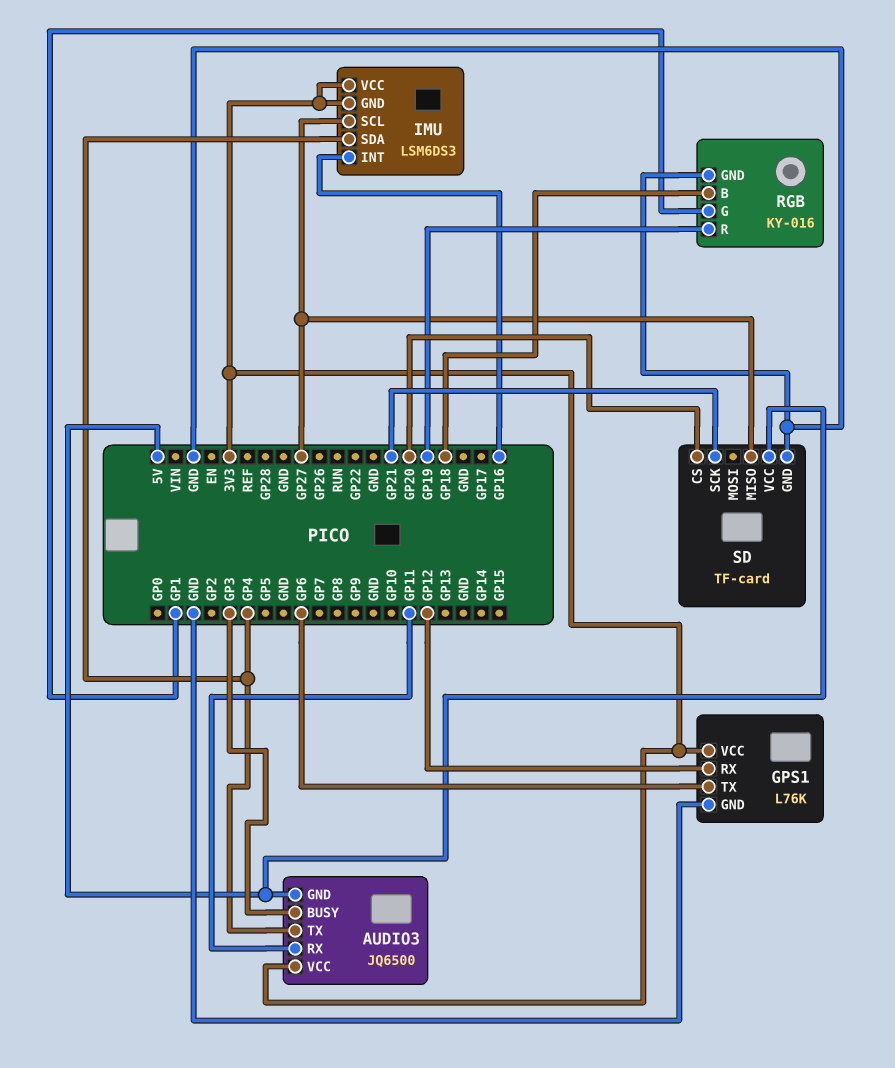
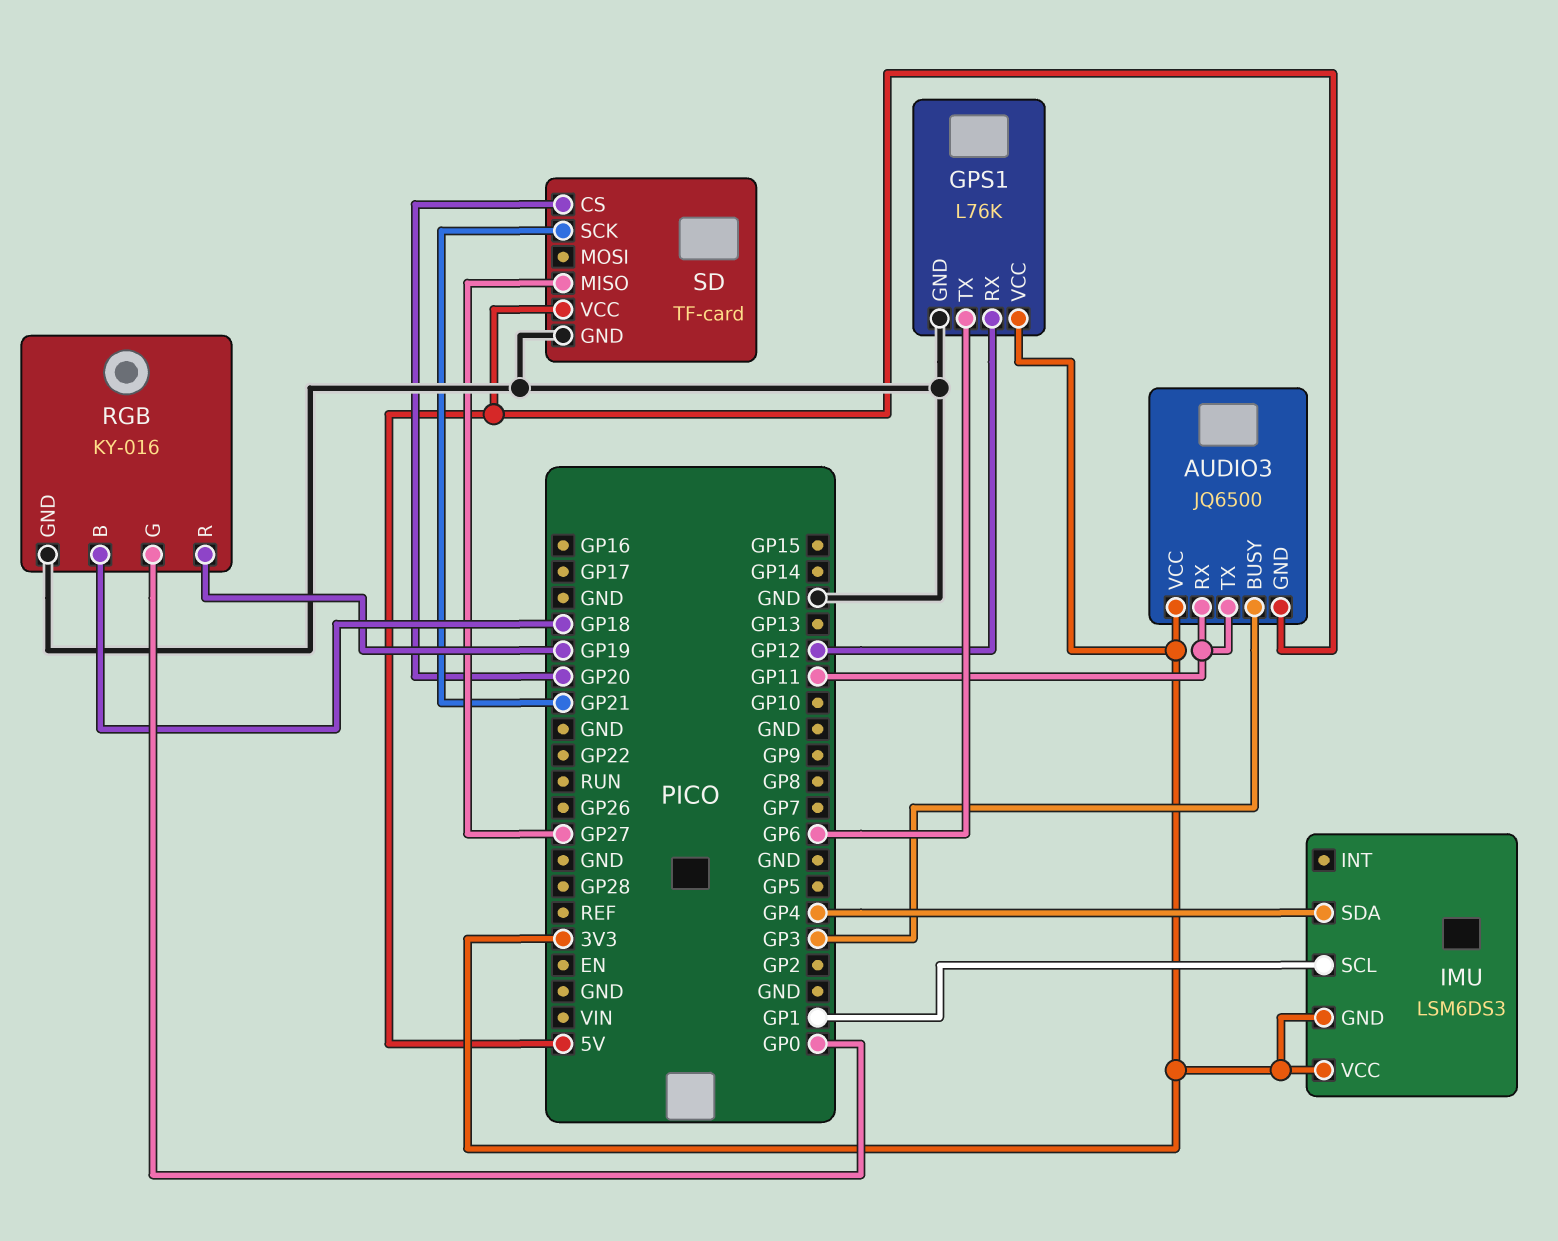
AUDIO3 pin TX: GP4 -> GP11
IMU pin INT: GP16 -> none
IMU pin SCL: GP27 -> GP1
RGB pin G: GP1 -> GP0

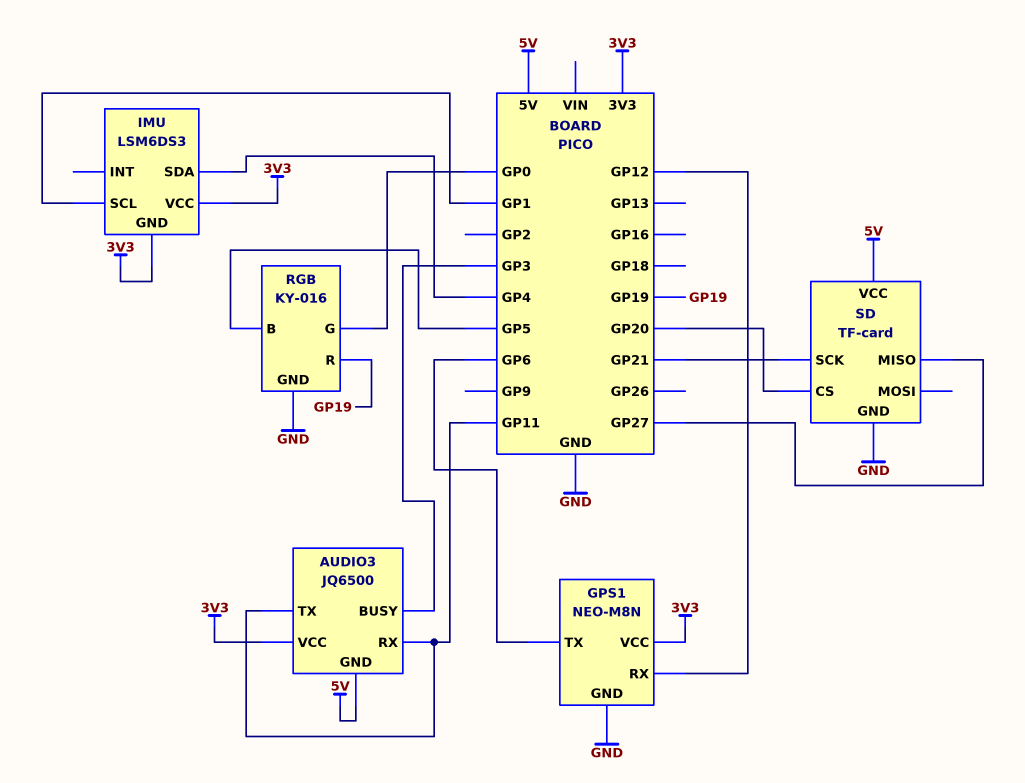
GPS1: L76K -> NEO-M8N
RGB pin B: GP18 -> GP5

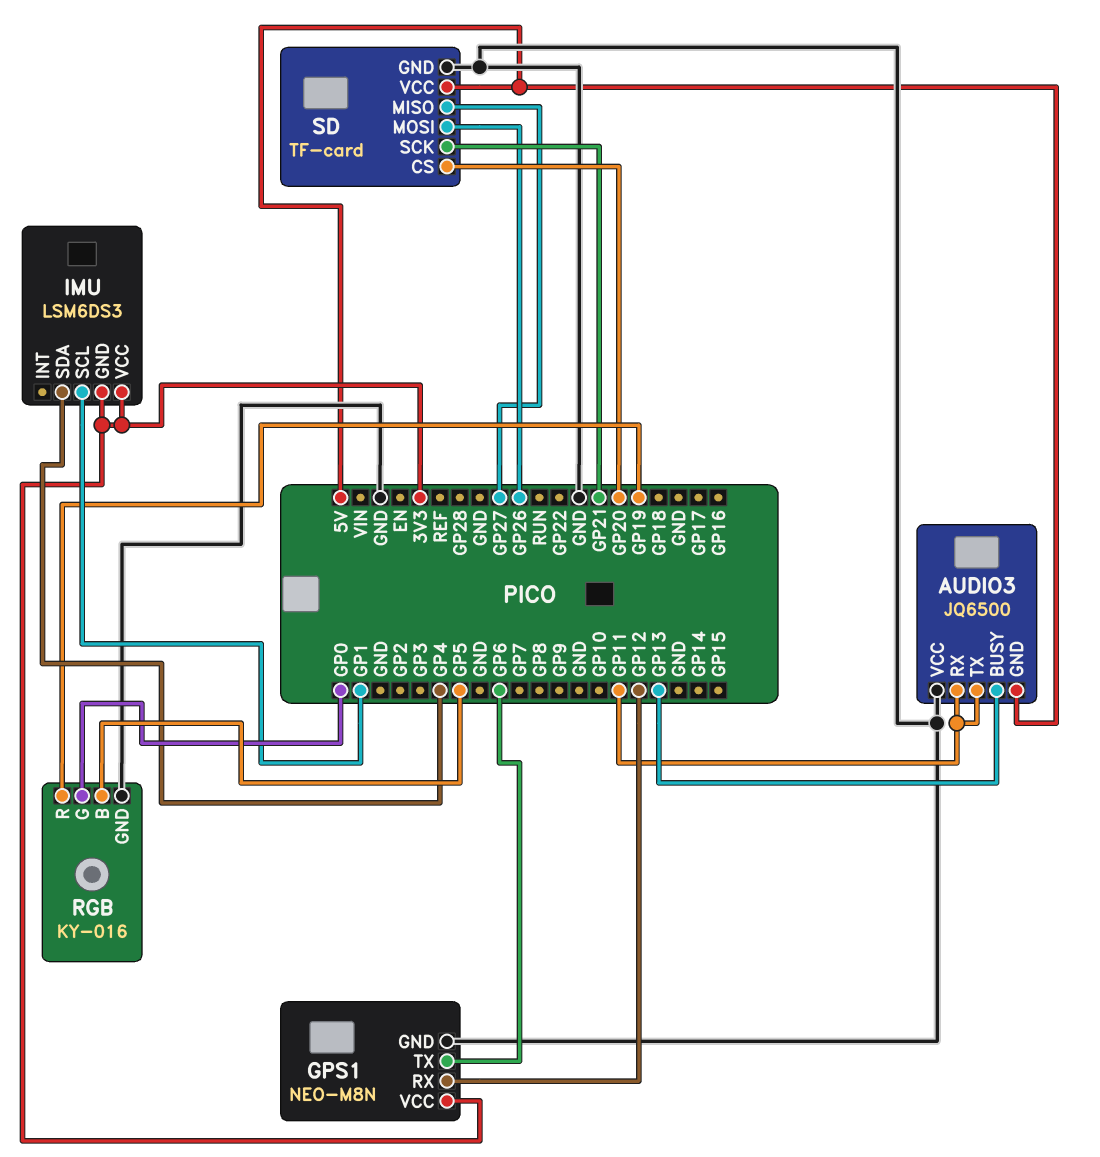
AUDIO3 pin BUSY: GP3 -> GP13
AUDIO3 pin VCC: 3V3 -> GND
SD pin MOSI: none -> GP26

